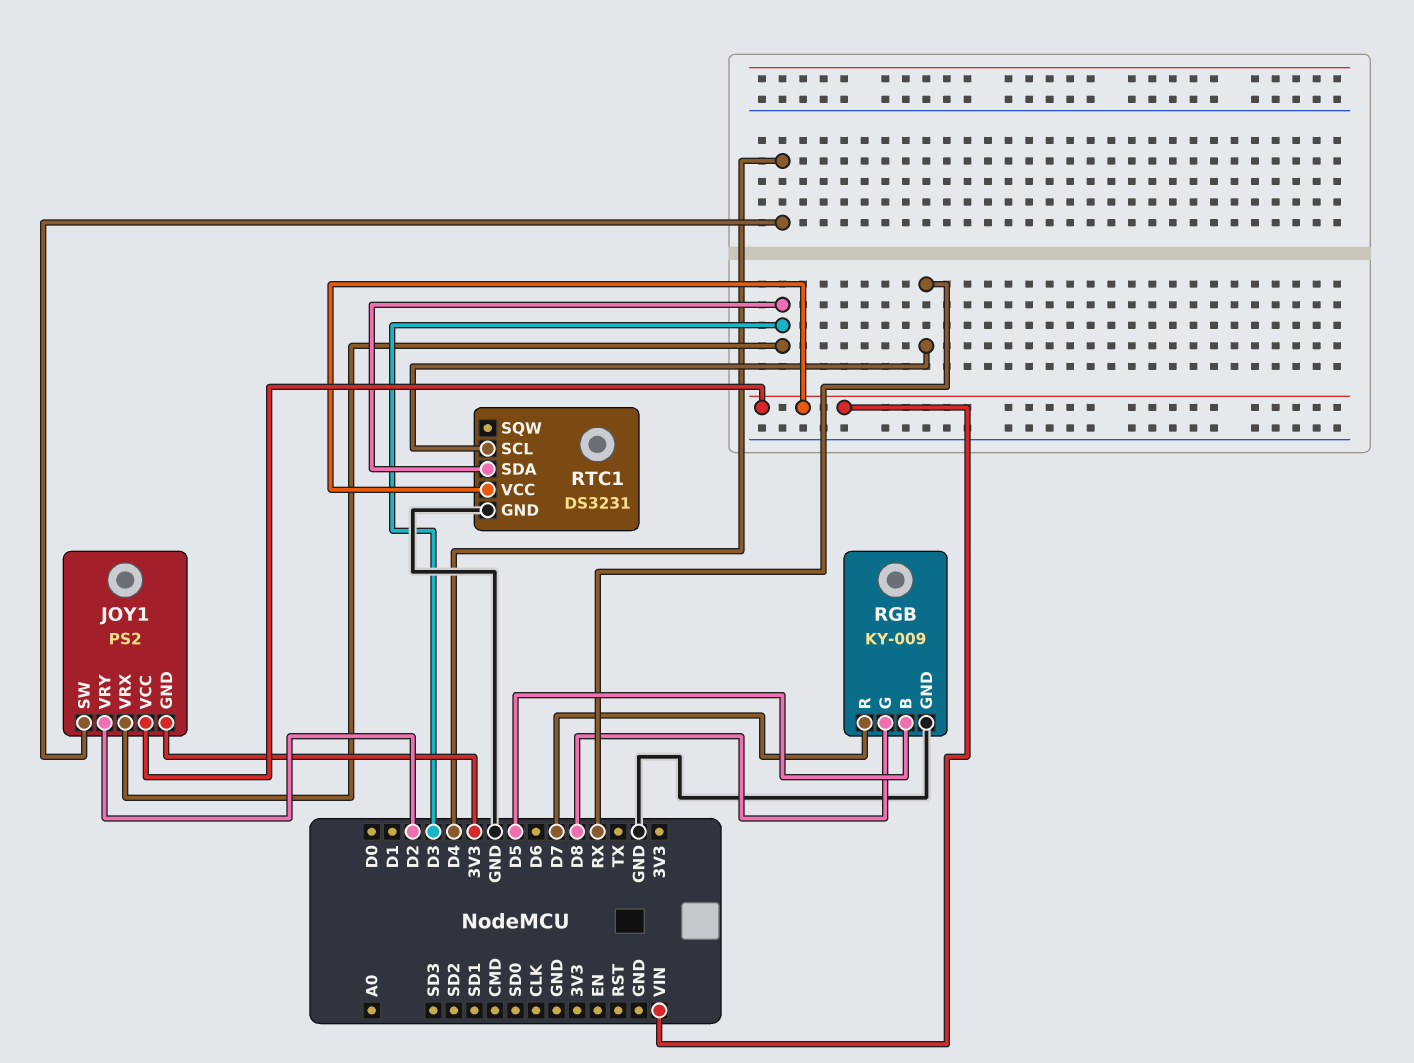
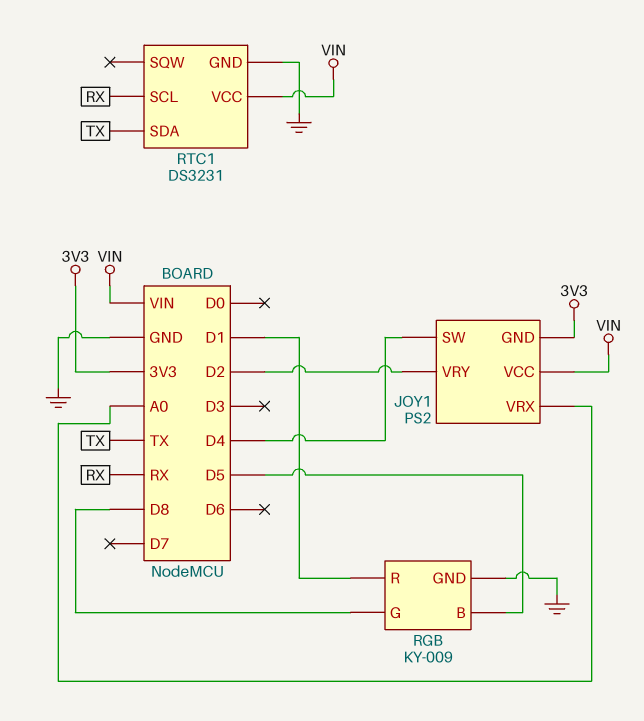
JOY1 pin VRX: D3 -> A0
RGB pin R: D7 -> D1
RTC1 pin SDA: D3 -> TX

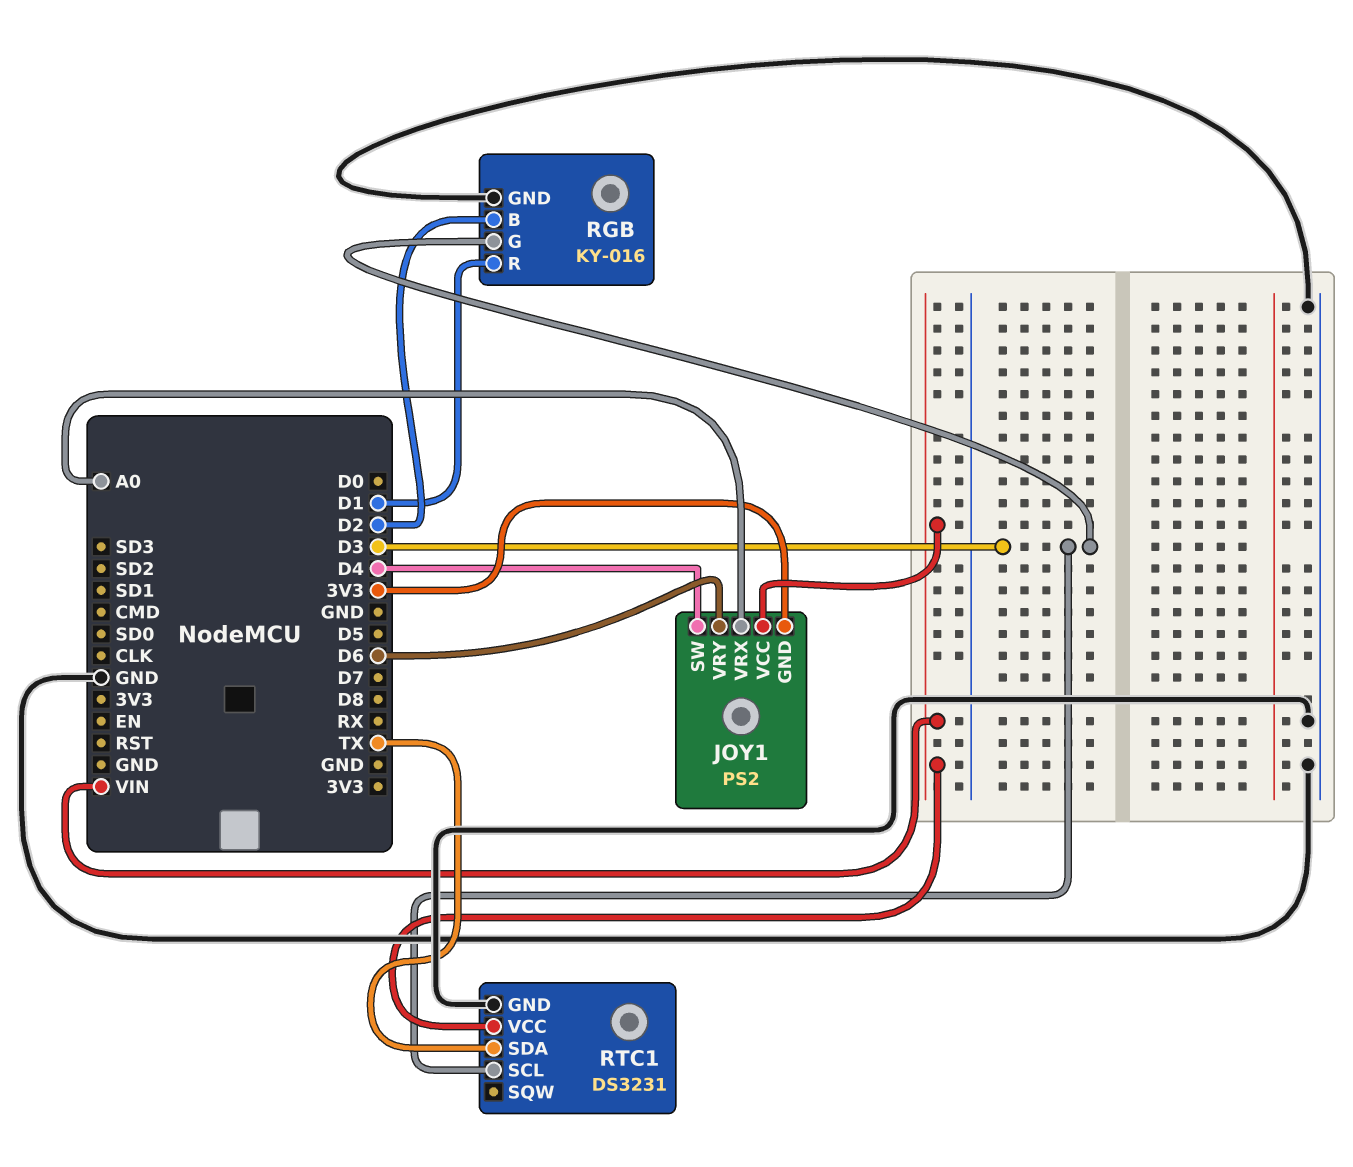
JOY1 pin VRY: D2 -> D6
RGB: KY-009 -> KY-016
RGB pin B: D5 -> D2
RGB pin G: D8 -> D3
RTC1 pin SCL: RX -> D3

